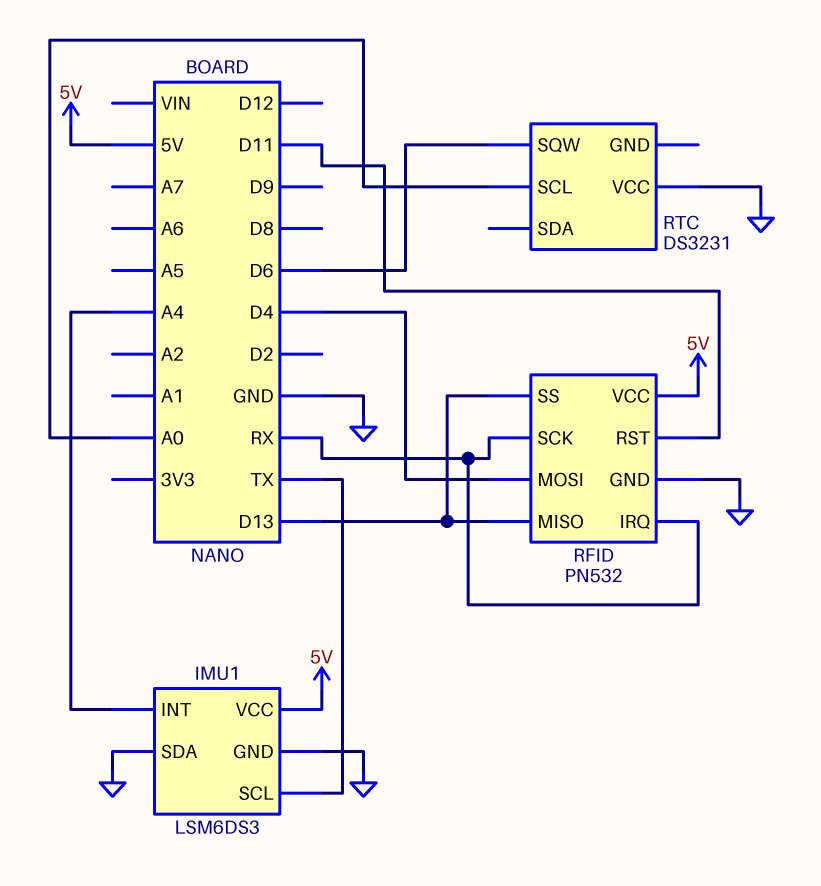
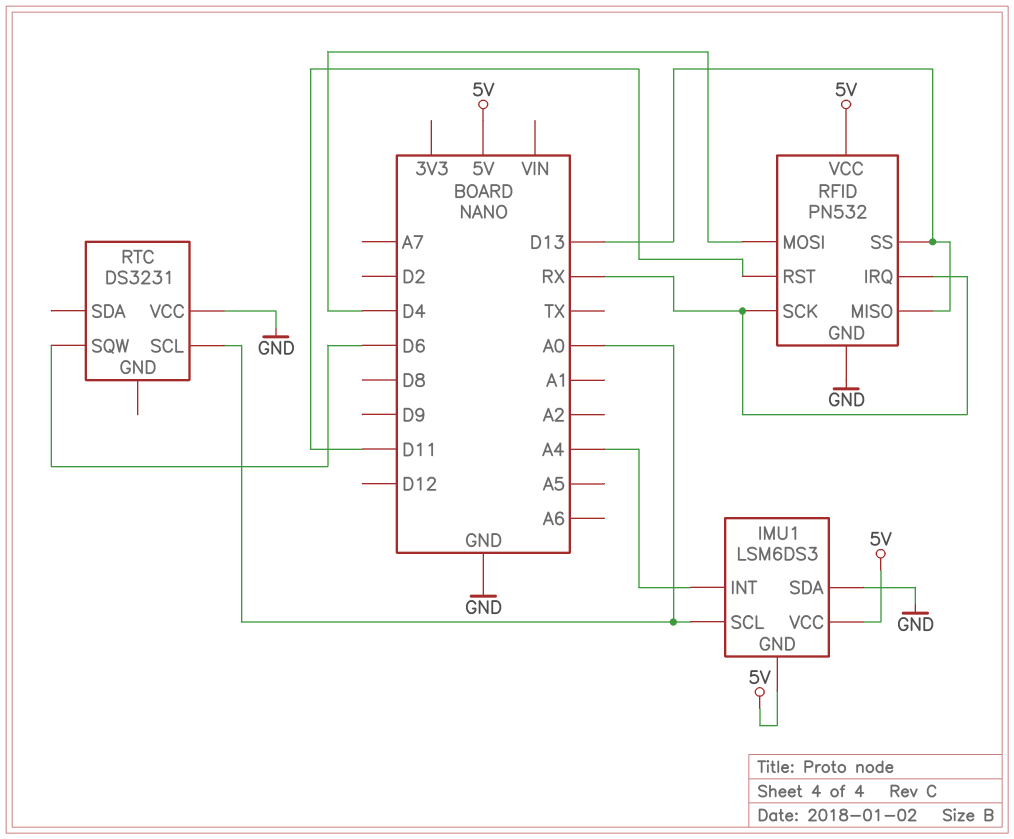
IMU1 pin GND: GND -> 5V
IMU1 pin SCL: TX -> A0

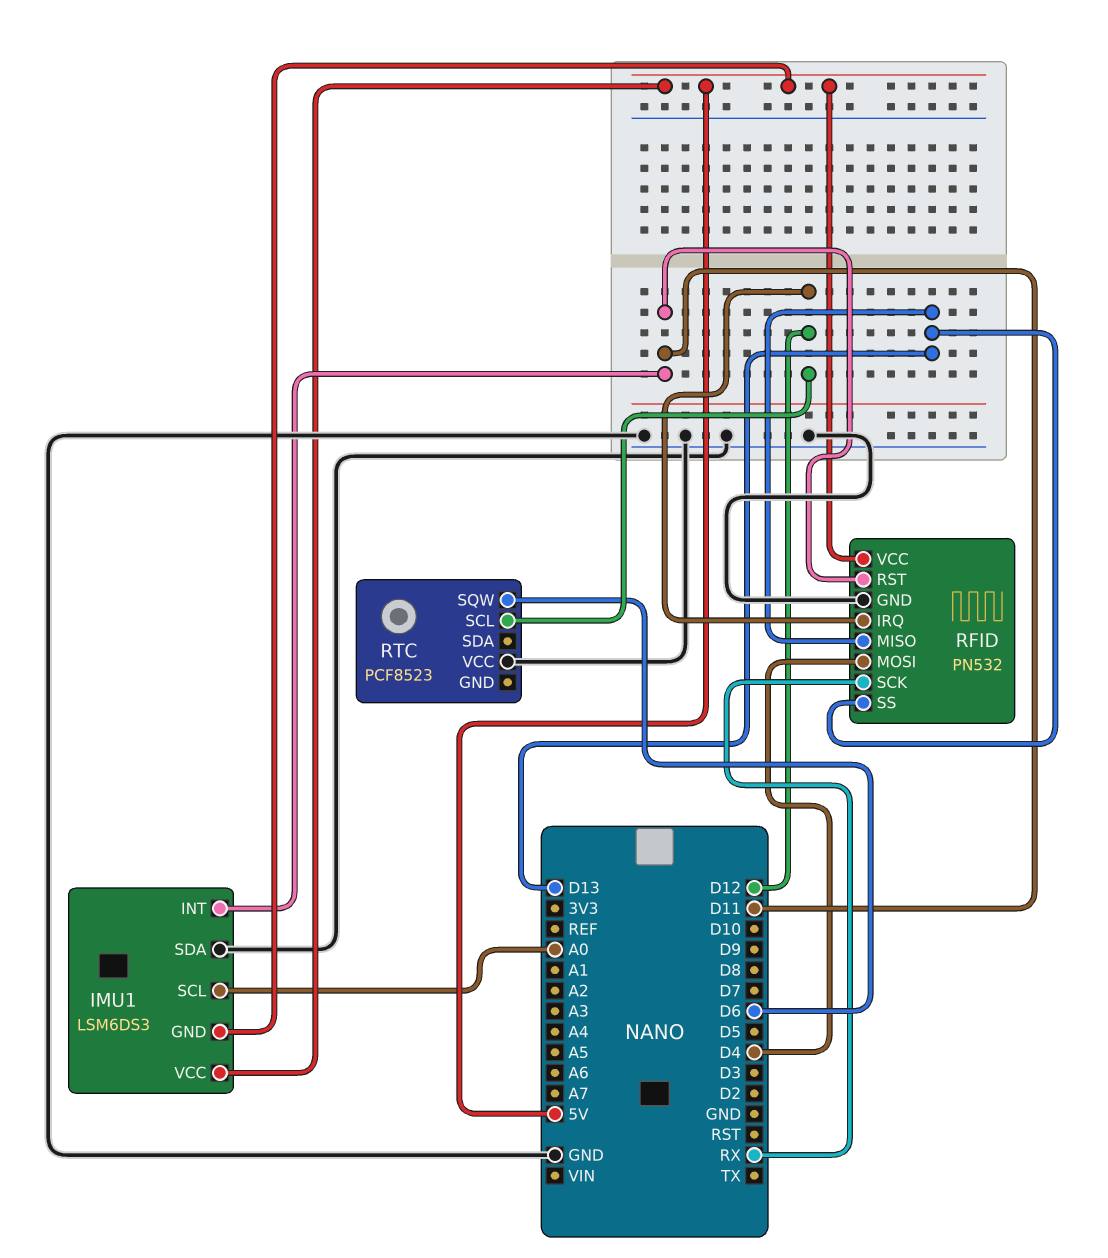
IMU1 pin INT: A4 -> D11
RFID pin IRQ: RX -> D12
RTC: DS3231 -> PCF8523
RTC pin SCL: A0 -> D12

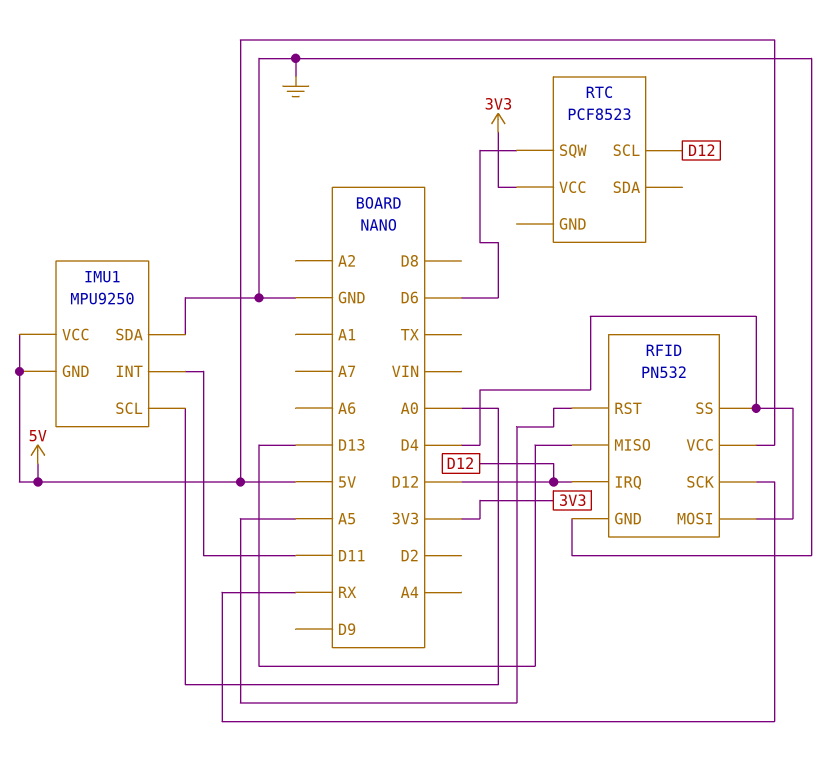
IMU1: LSM6DS3 -> MPU9250
RFID pin RST: D11 -> A5
RFID pin SS: D13 -> D4
RTC pin VCC: GND -> 3V3

